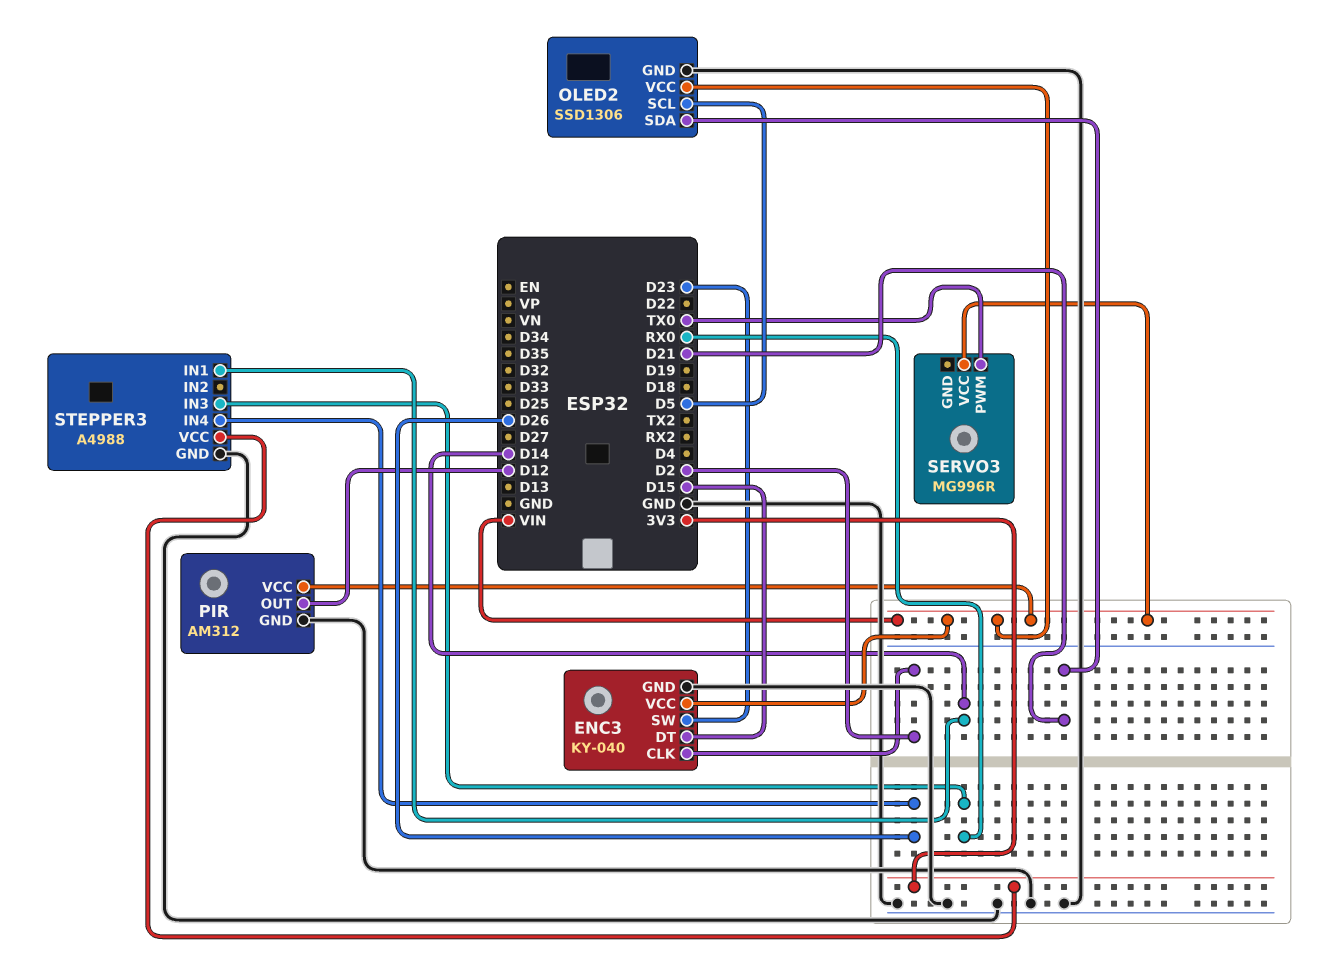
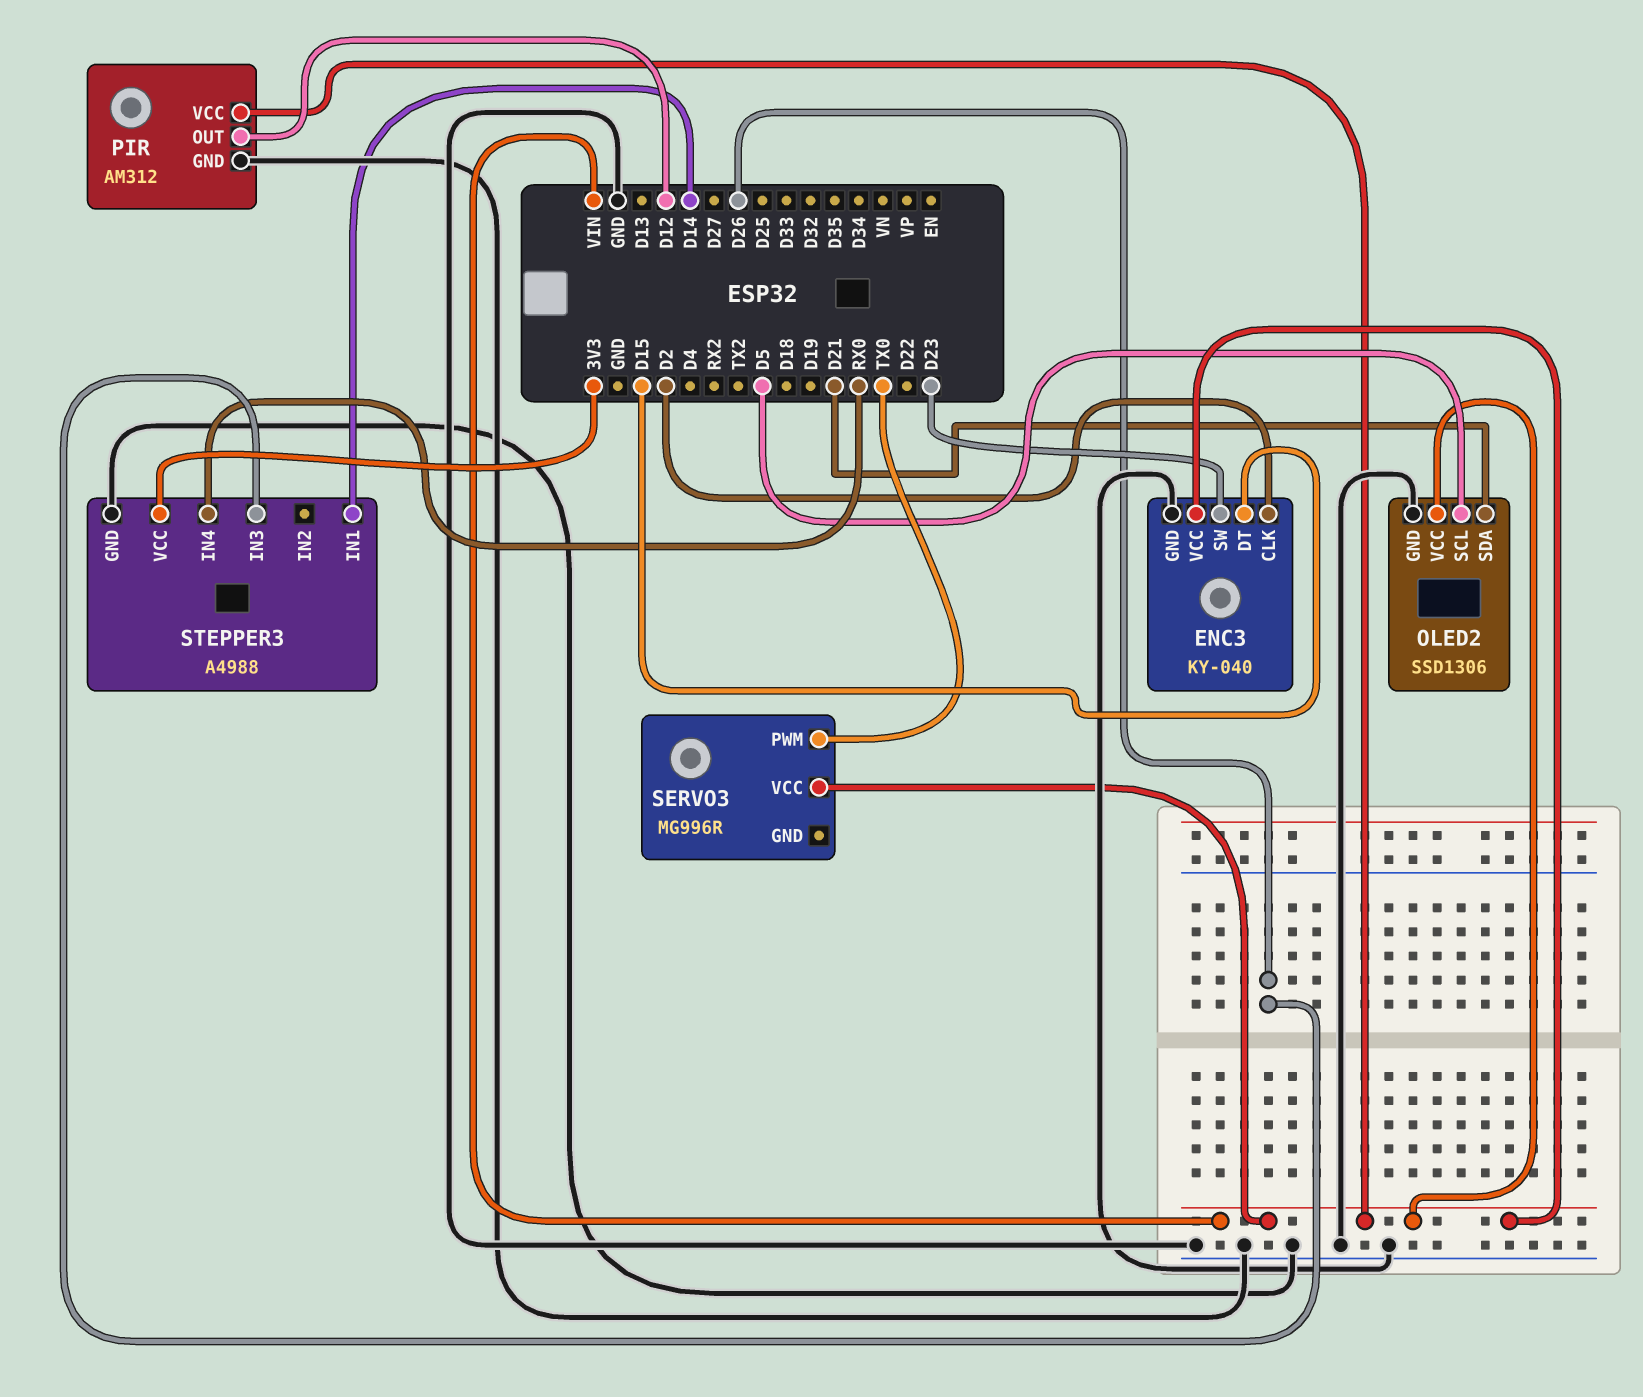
STEPPER3 pin IN3: RX0 -> D26
STEPPER3 pin IN4: D26 -> RX0

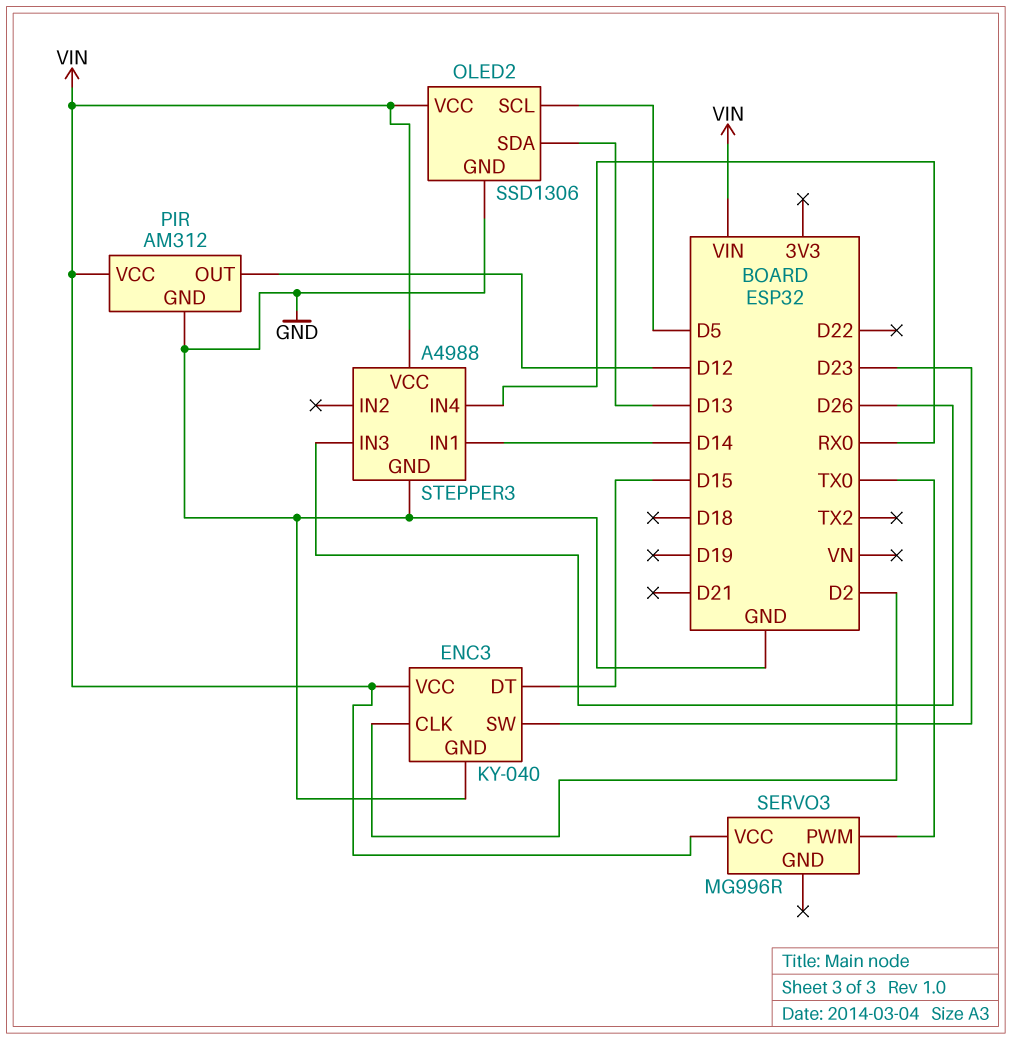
OLED2 pin SDA: D21 -> D13
STEPPER3 pin VCC: 3V3 -> VIN

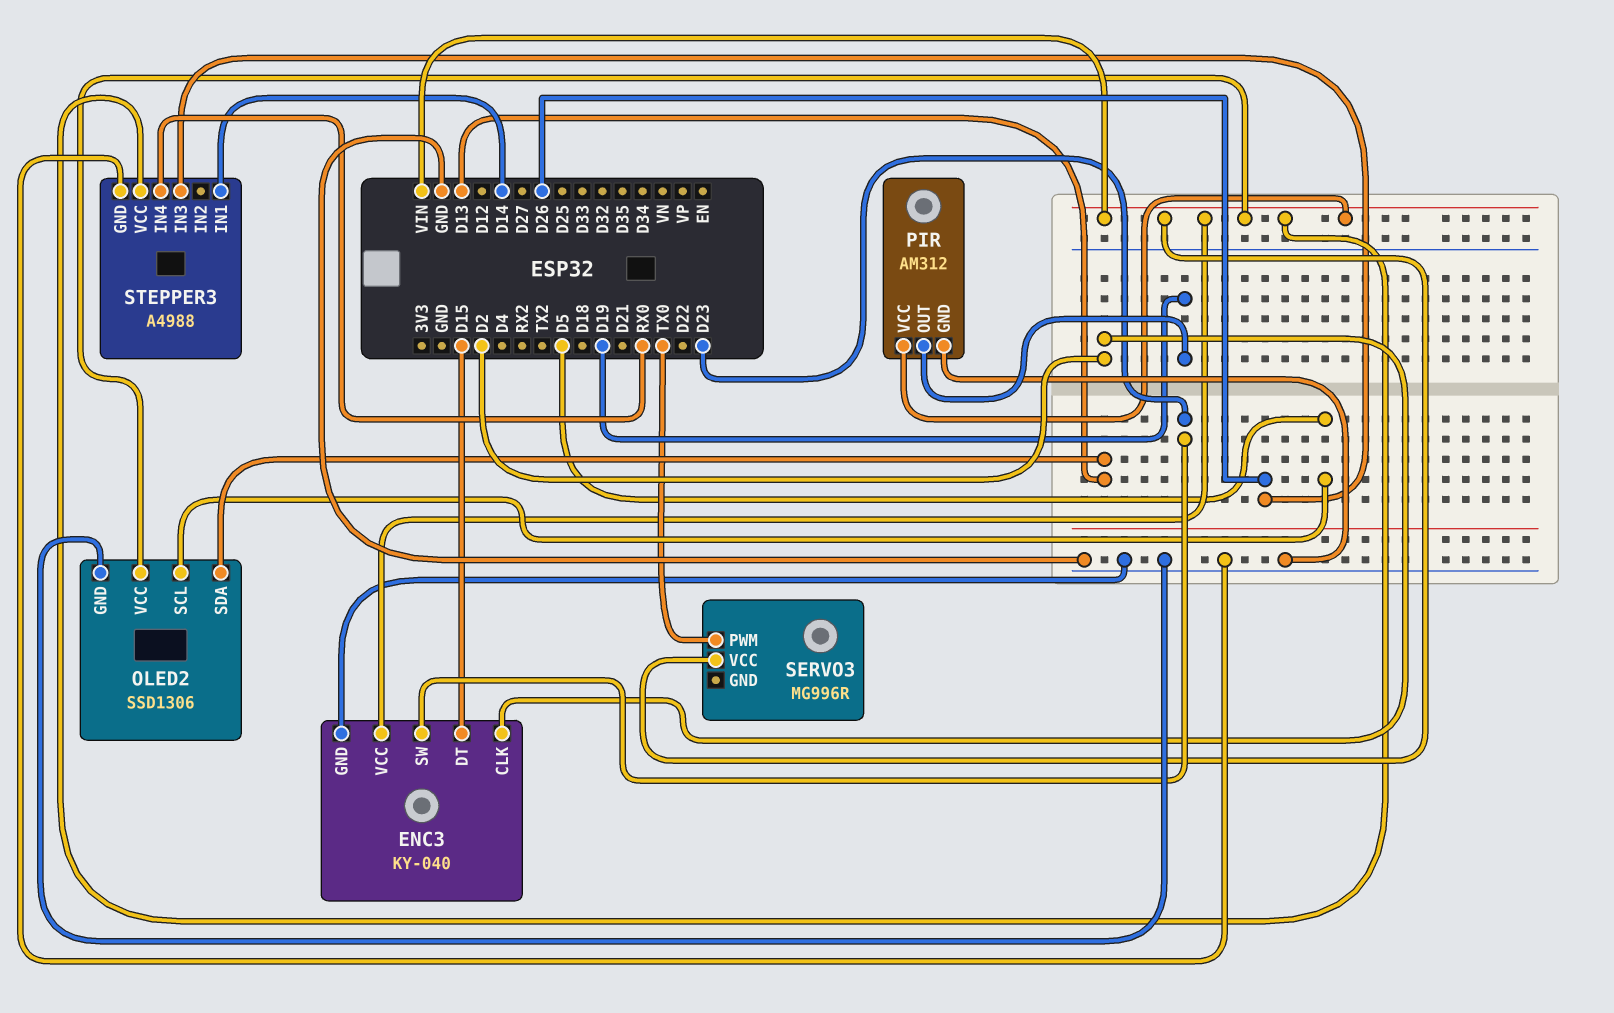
PIR pin OUT: D12 -> D19

